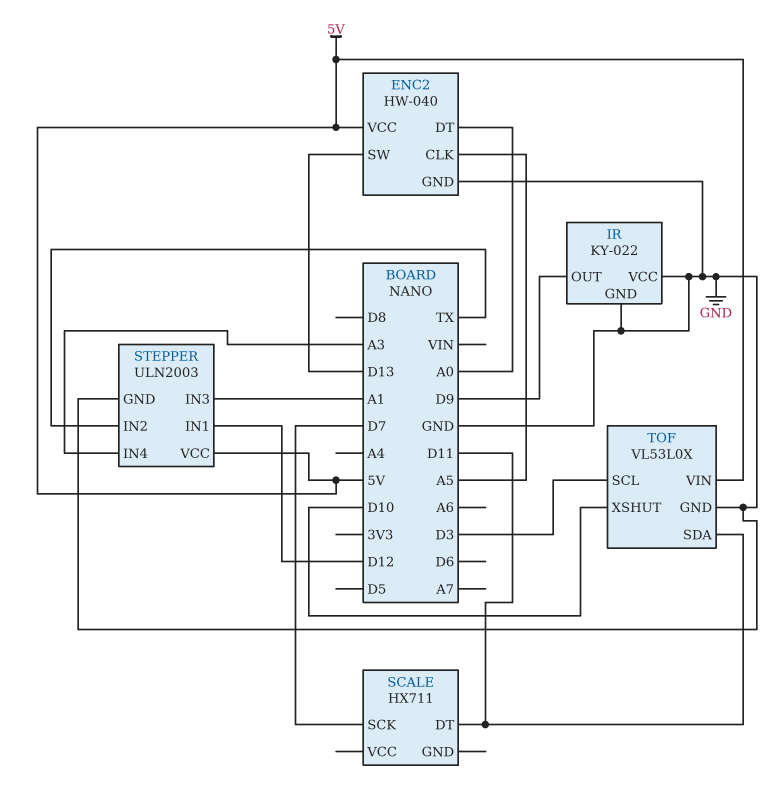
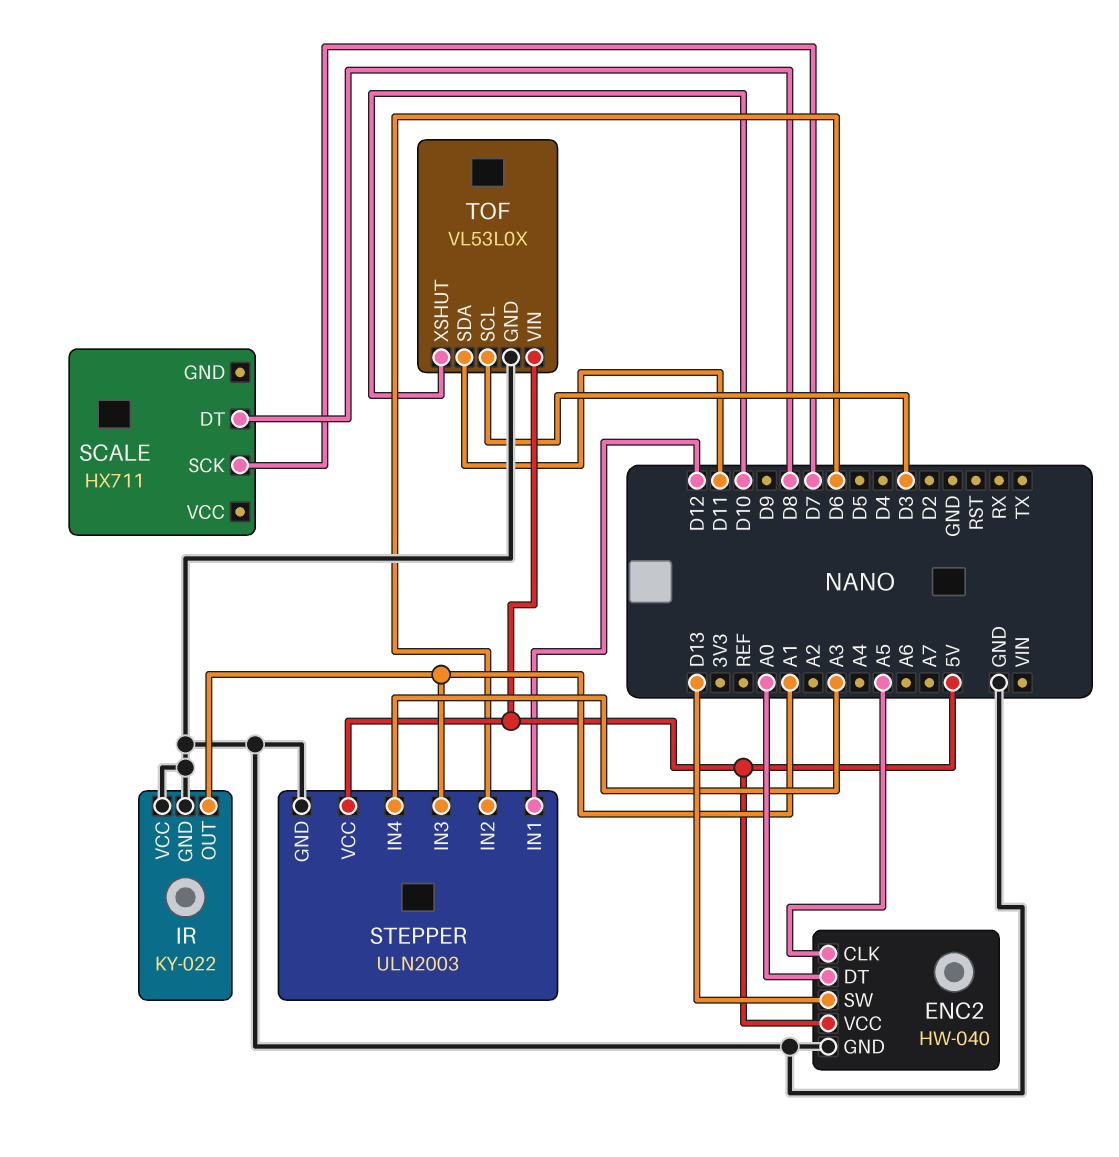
IR pin OUT: D9 -> A1
SCALE pin DT: D11 -> D8
STEPPER pin IN2: TX -> D6

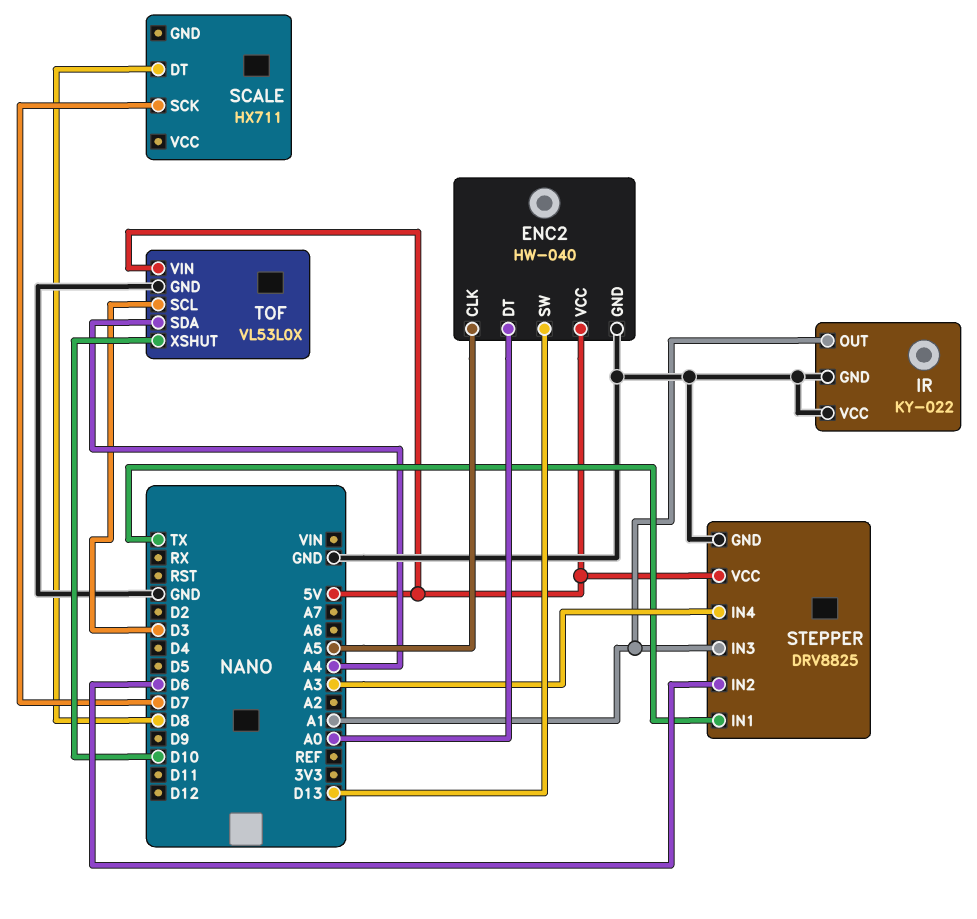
STEPPER: ULN2003 -> DRV8825
STEPPER pin IN1: D12 -> TX
TOF pin SDA: D11 -> A4

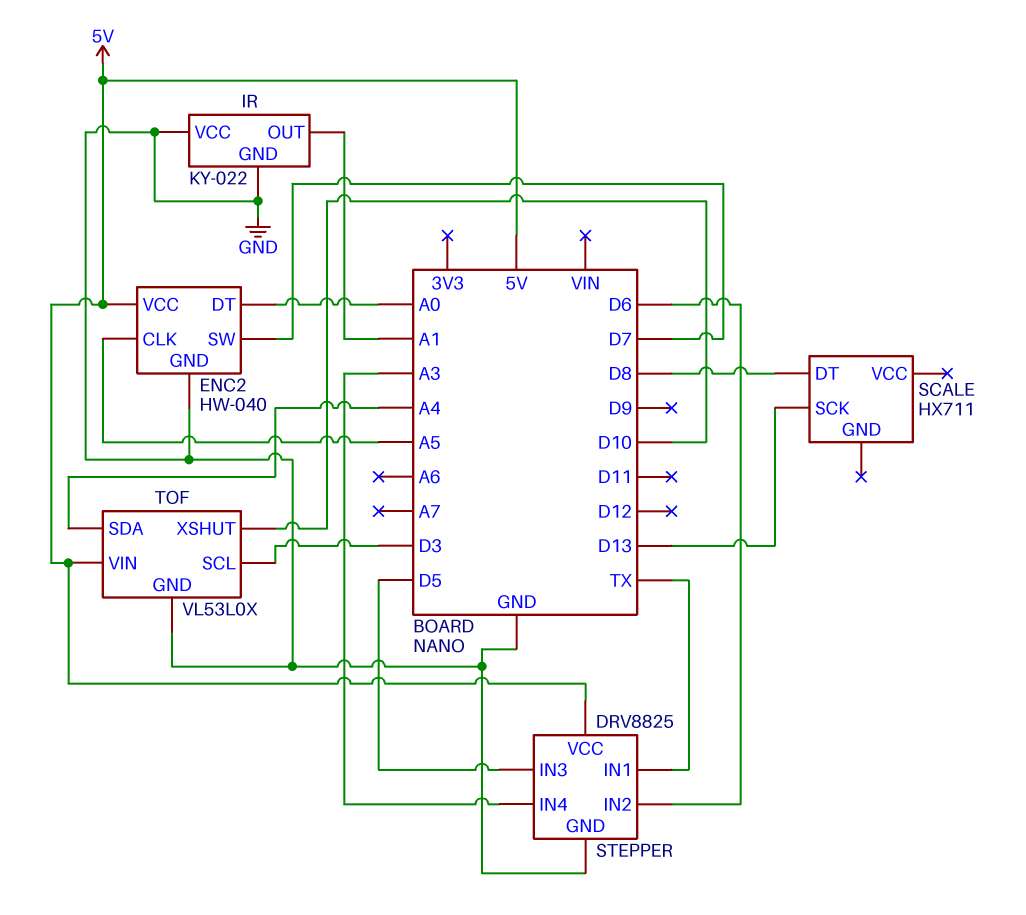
ENC2 pin SW: D13 -> D7
SCALE pin SCK: D7 -> D13
STEPPER pin IN3: A1 -> D5

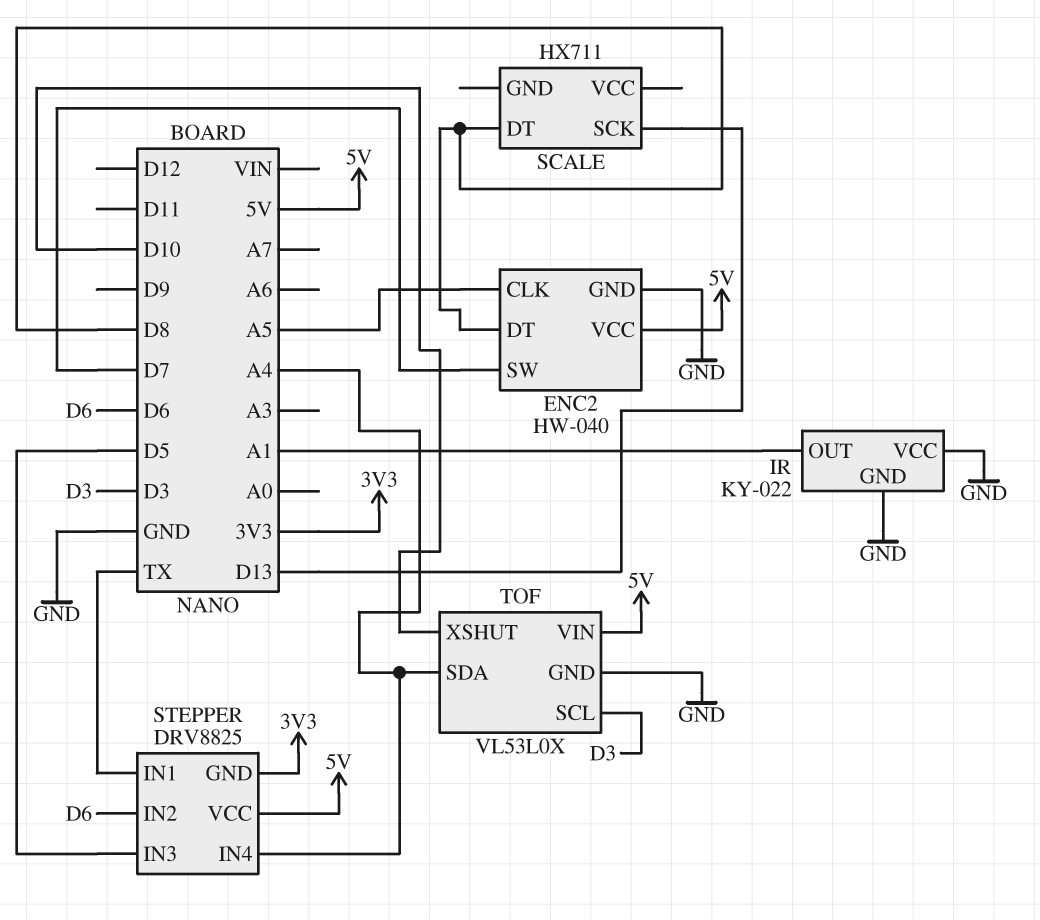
ENC2 pin DT: A0 -> D8
STEPPER pin GND: GND -> 3V3
STEPPER pin IN4: A3 -> A4

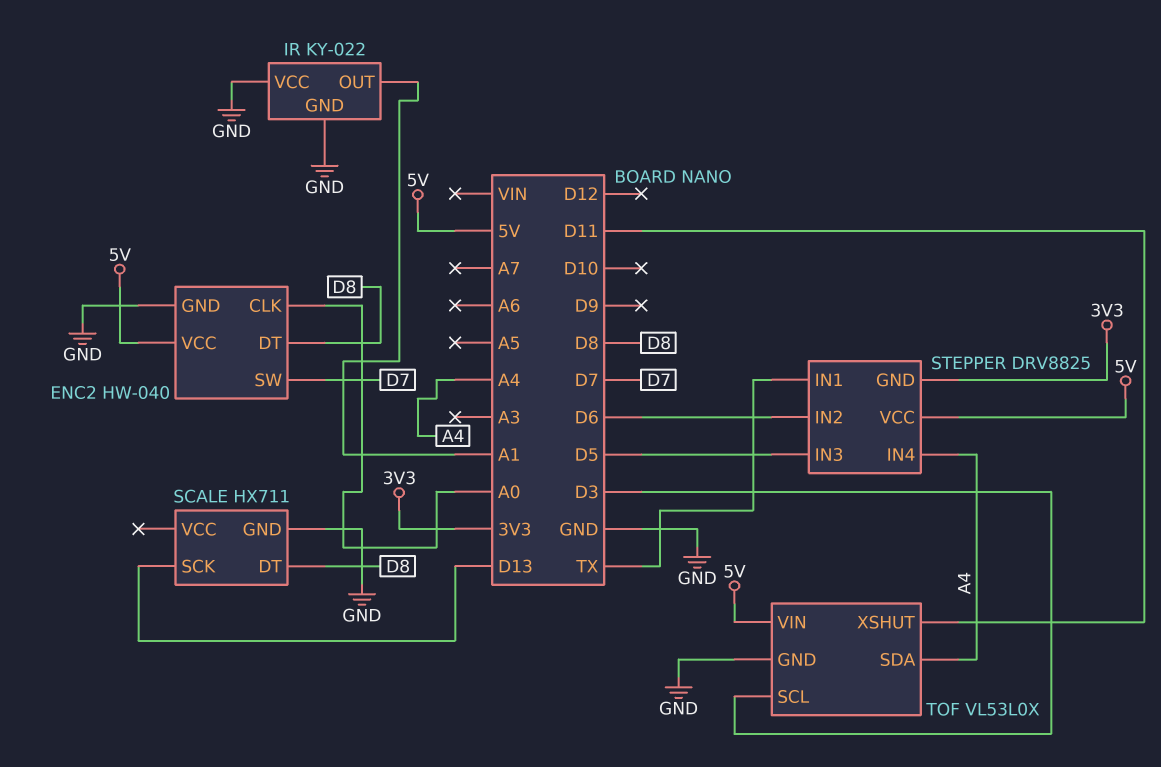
ENC2 pin CLK: A5 -> A0
SCALE pin GND: none -> GND
TOF pin XSHUT: D10 -> D11

